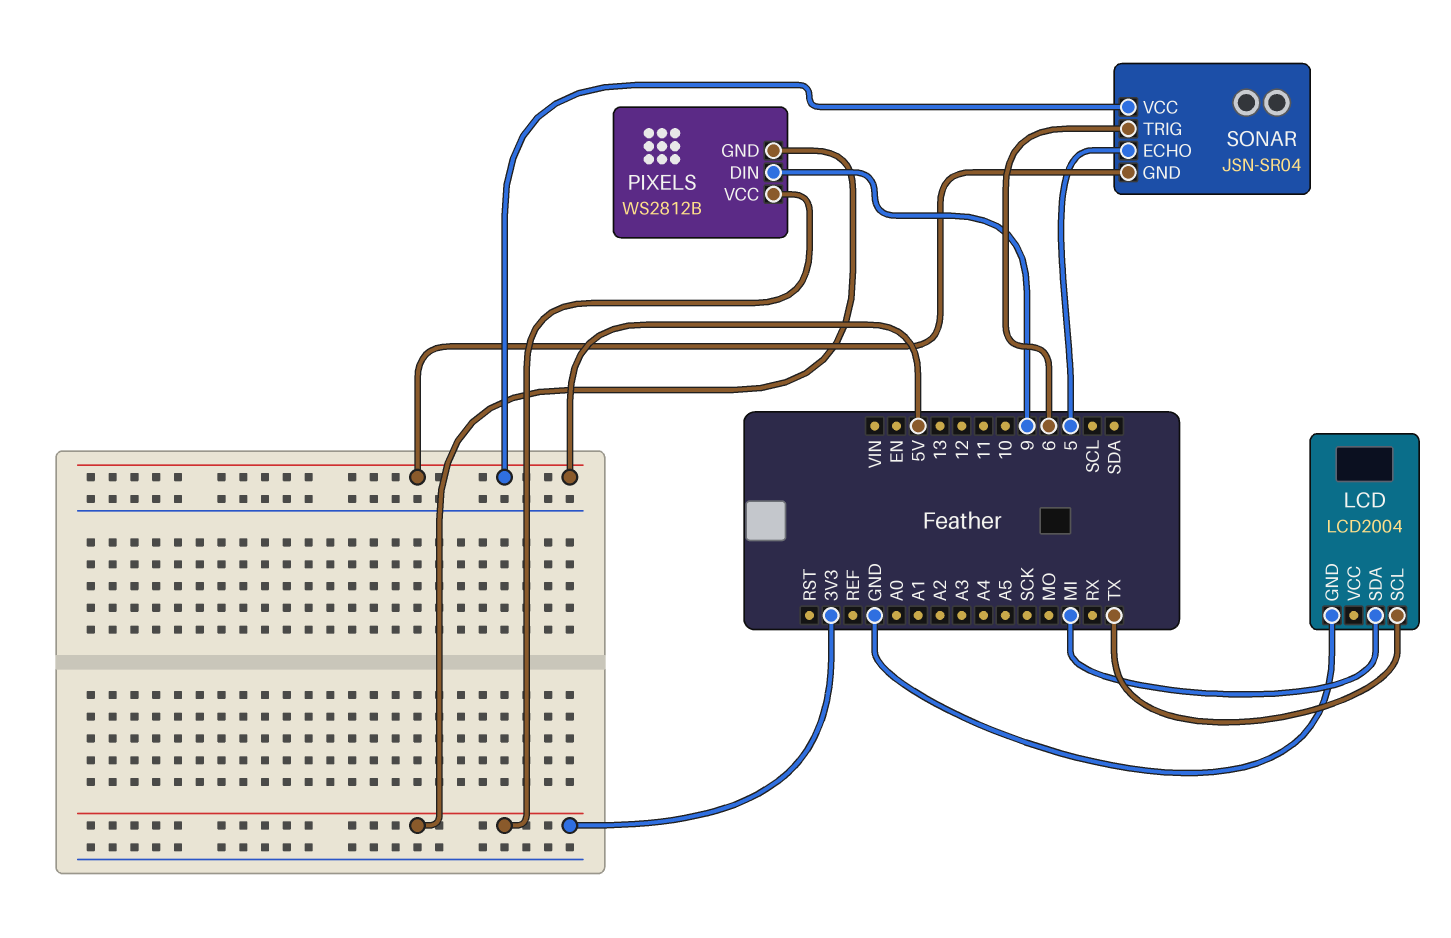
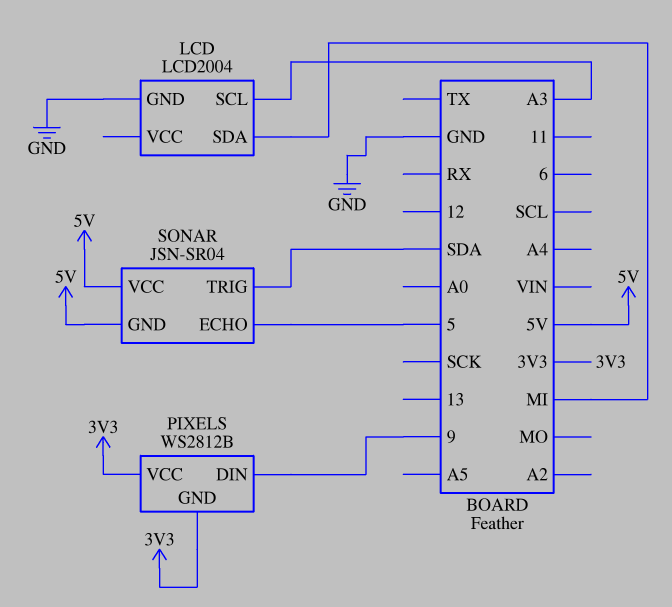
LCD pin SCL: TX -> A3
SONAR pin TRIG: 6 -> SDA

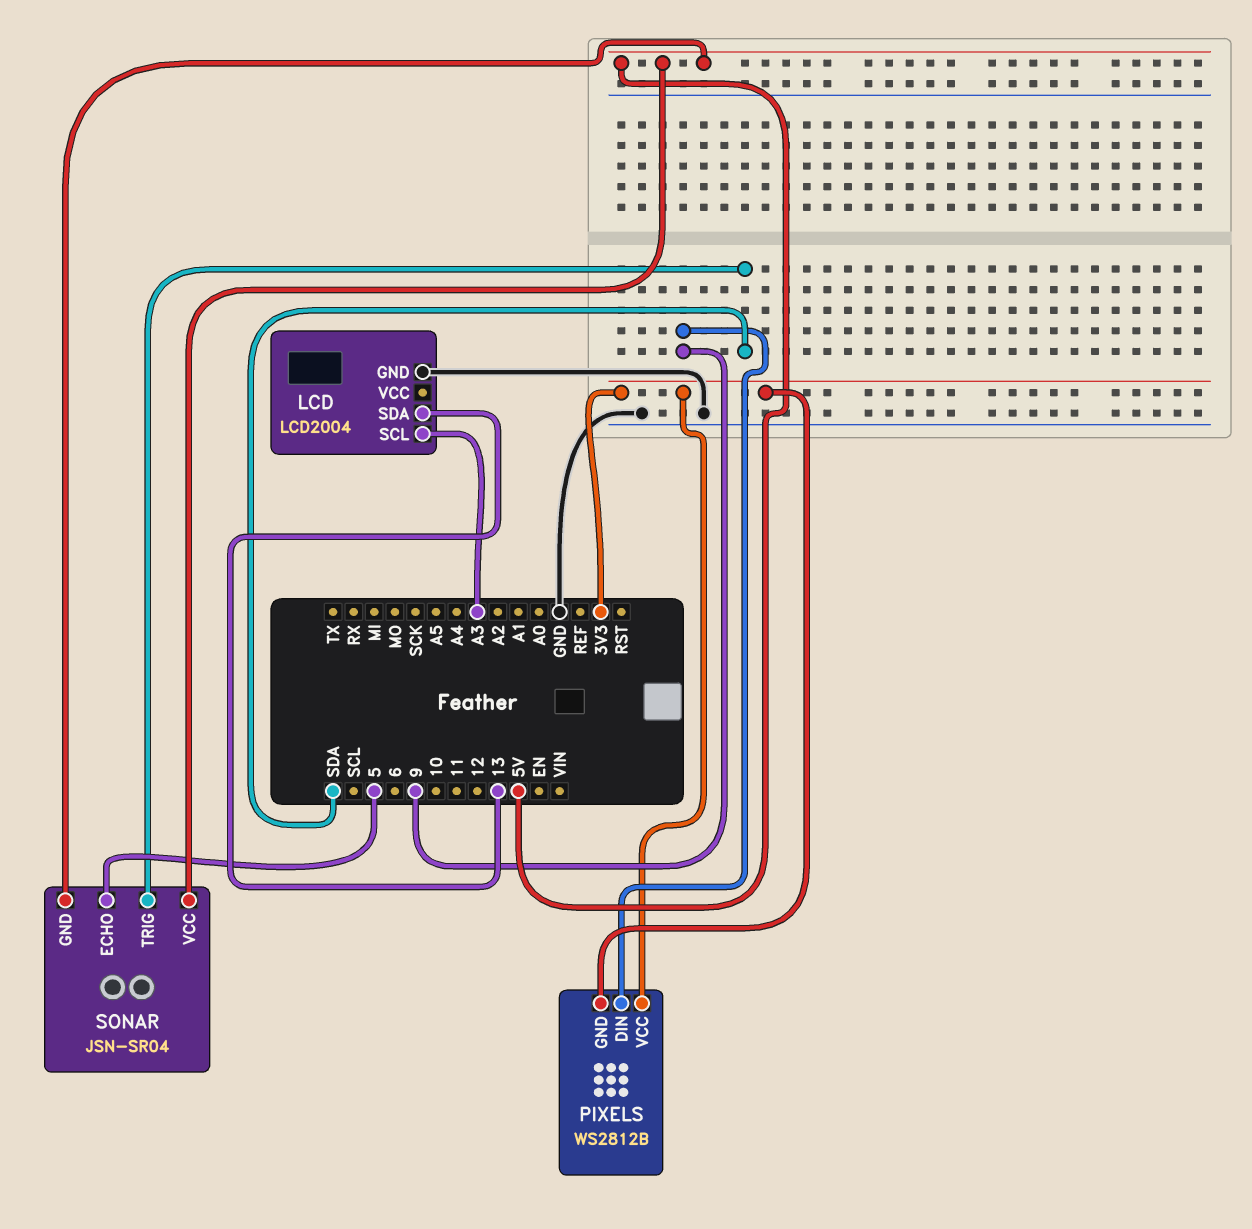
LCD pin SDA: MI -> 13

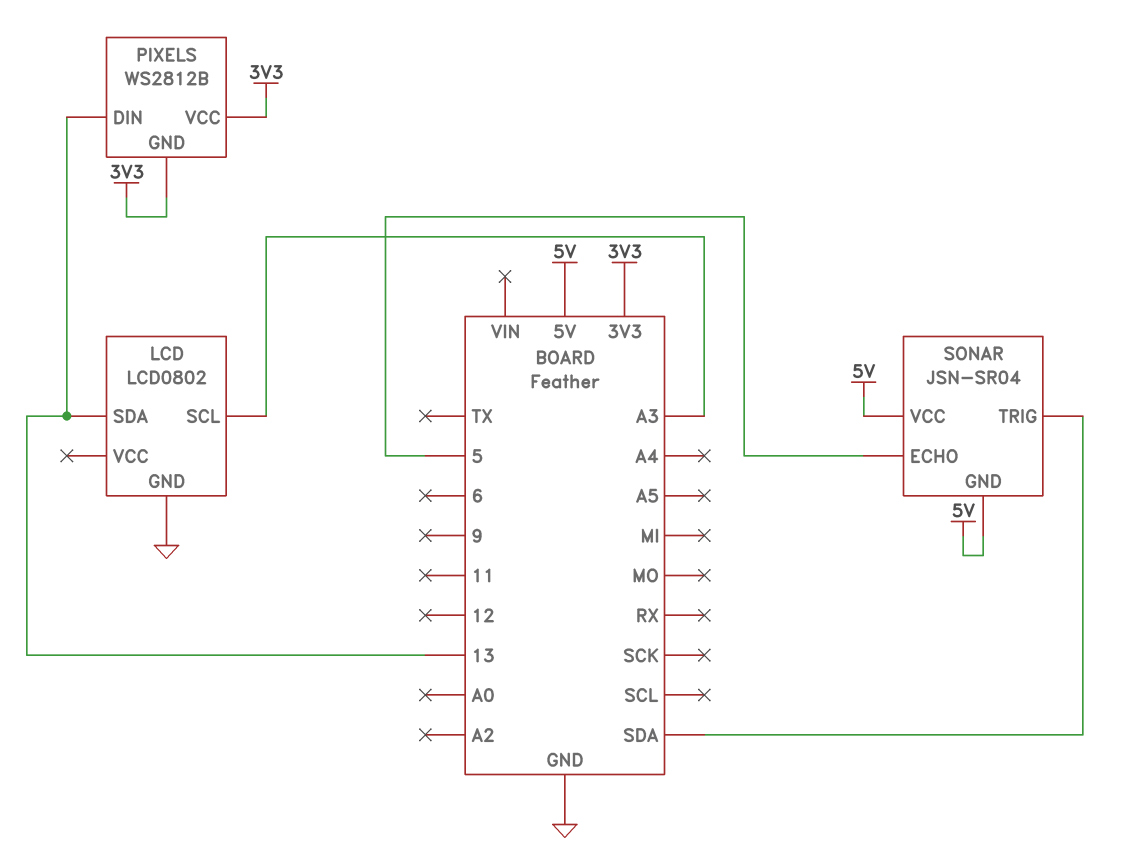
LCD: LCD2004 -> LCD0802
PIXELS pin DIN: 9 -> 13

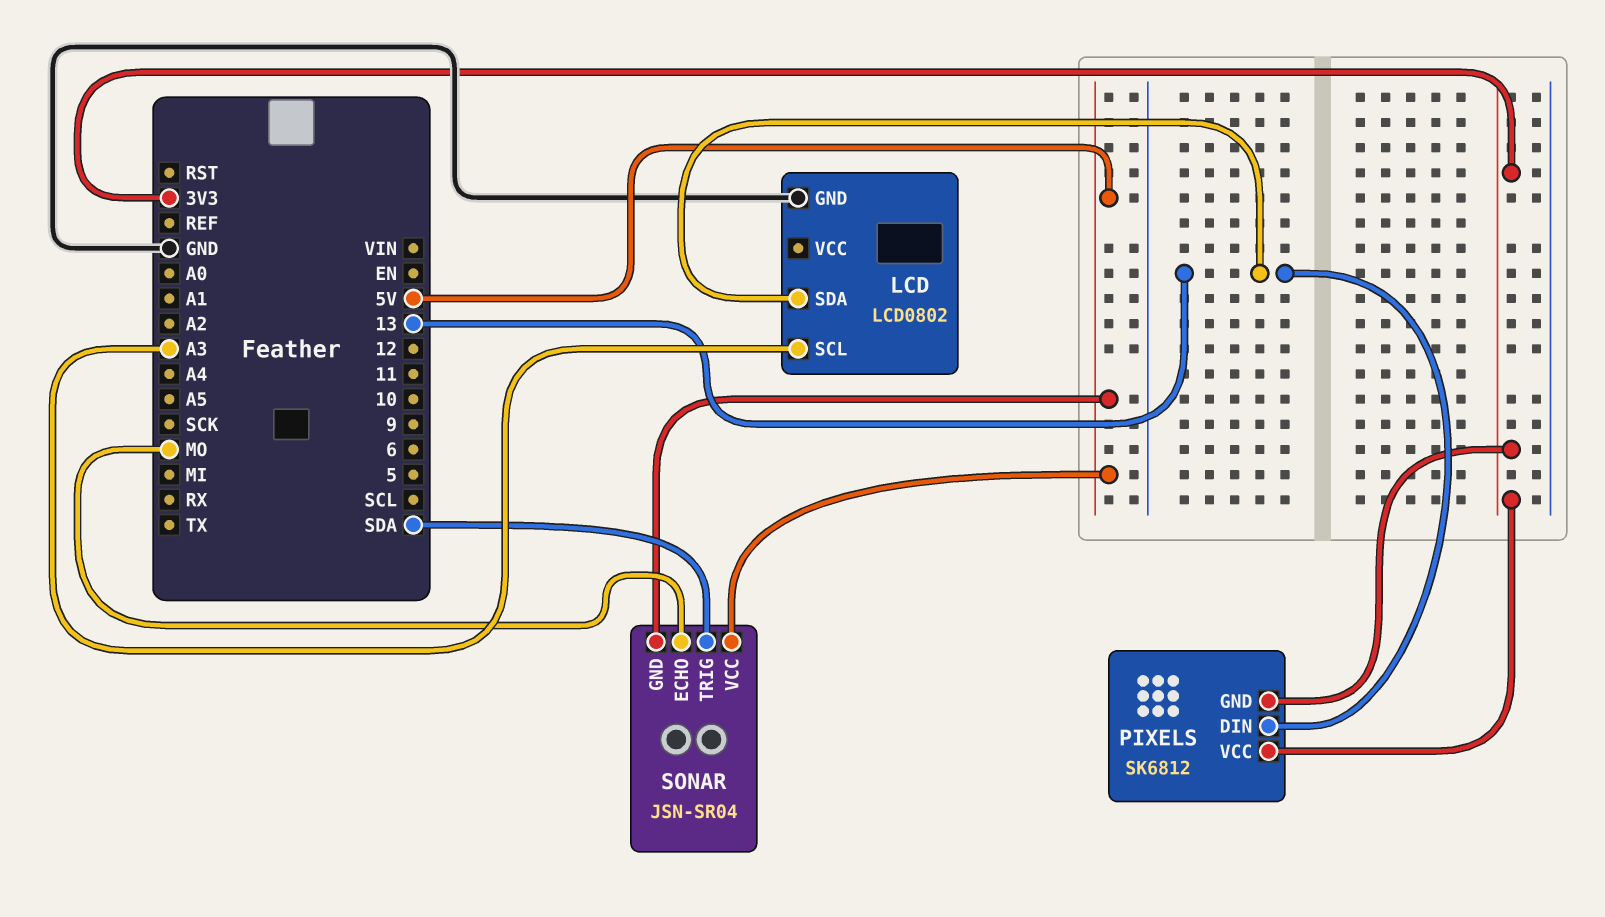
PIXELS: WS2812B -> SK6812
SONAR pin ECHO: 5 -> MO

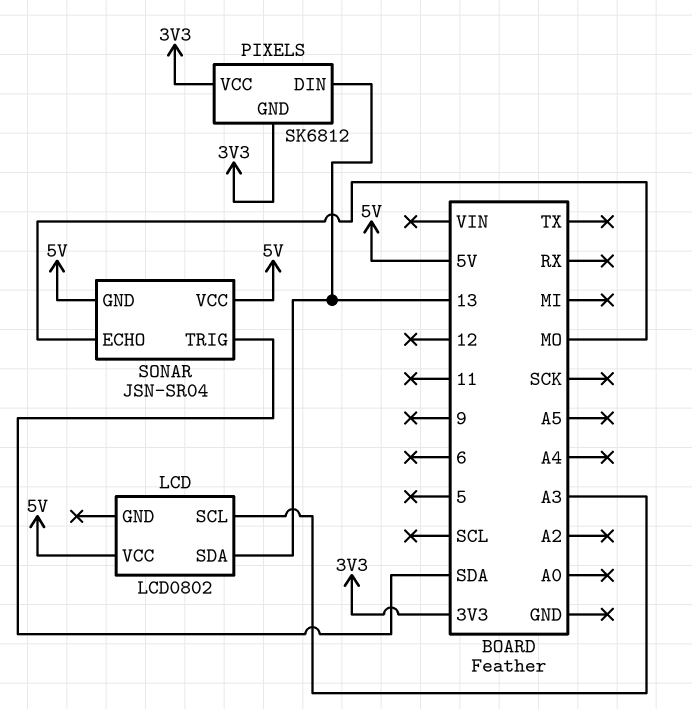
LCD pin GND: GND -> none
LCD pin VCC: none -> 5V

